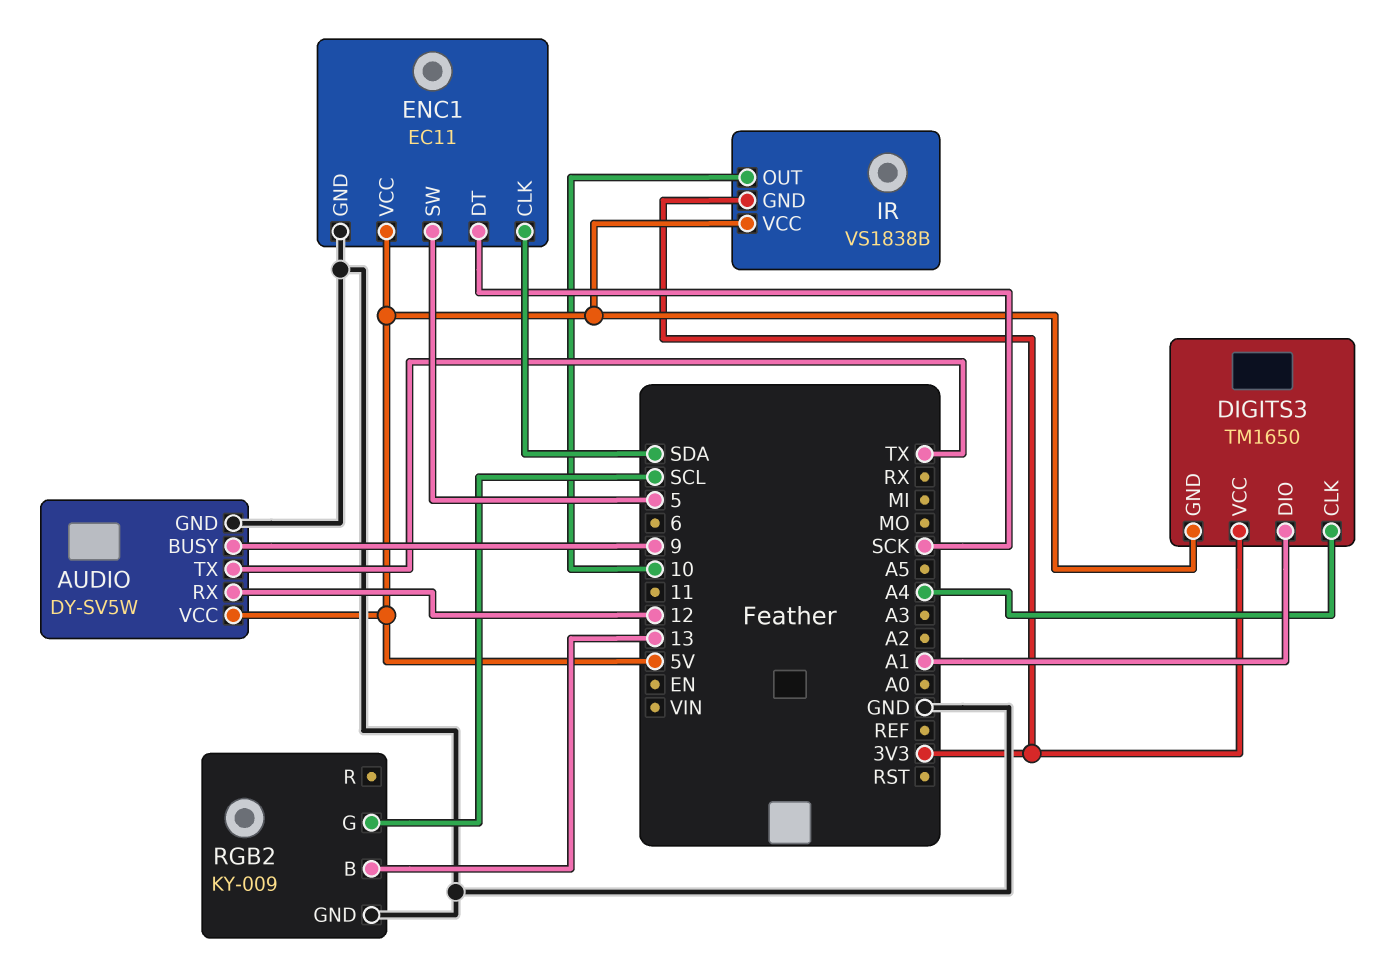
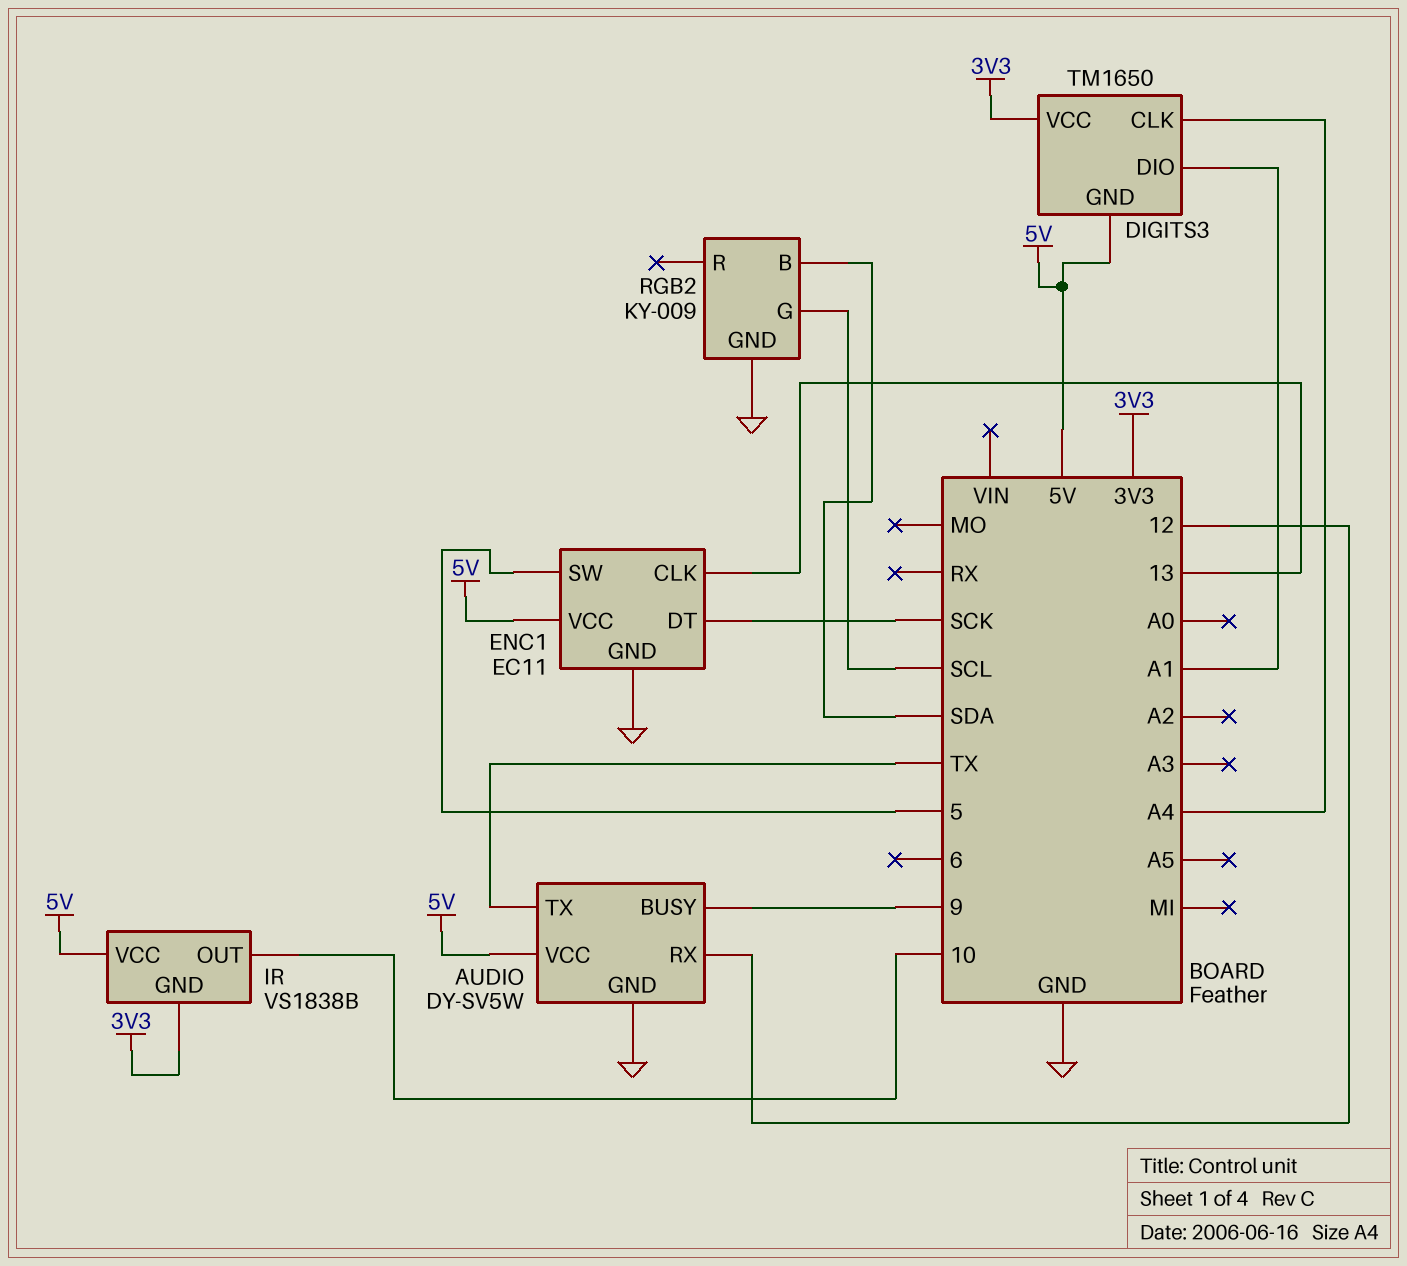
ENC1 pin CLK: SDA -> 13
RGB2 pin B: 13 -> SDA

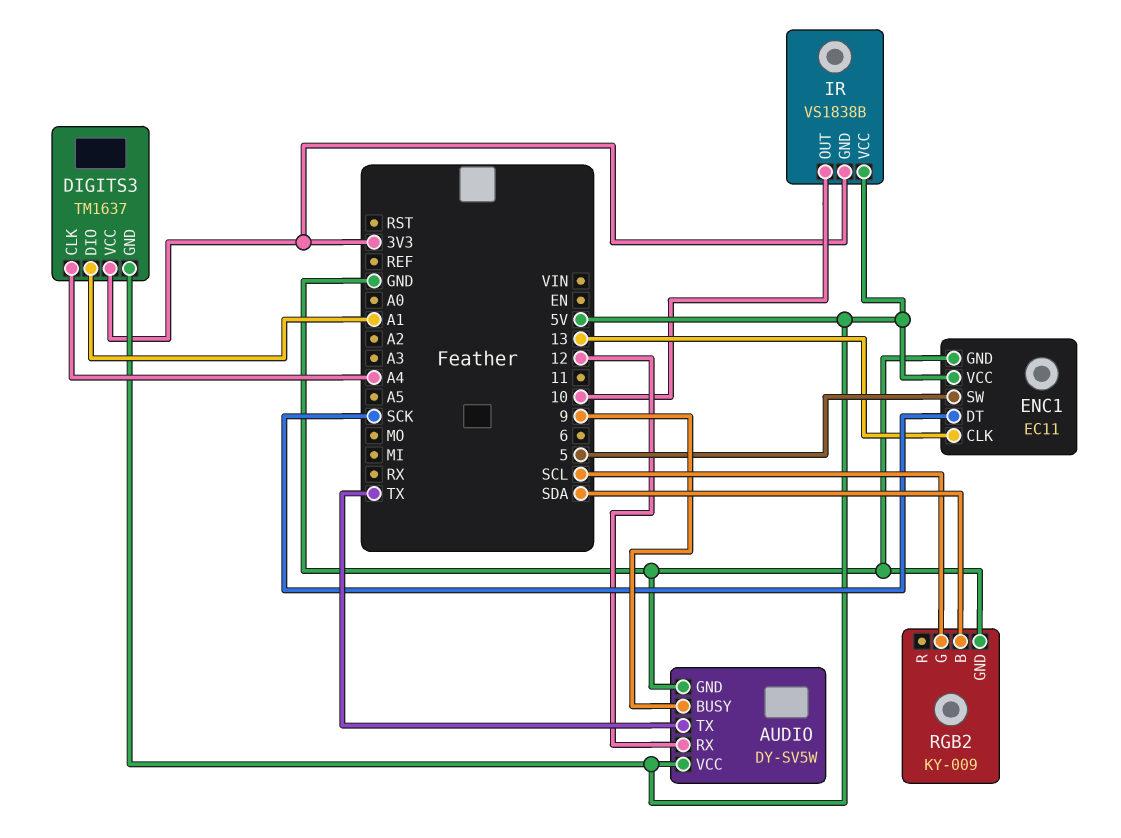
DIGITS3: TM1650 -> TM1637

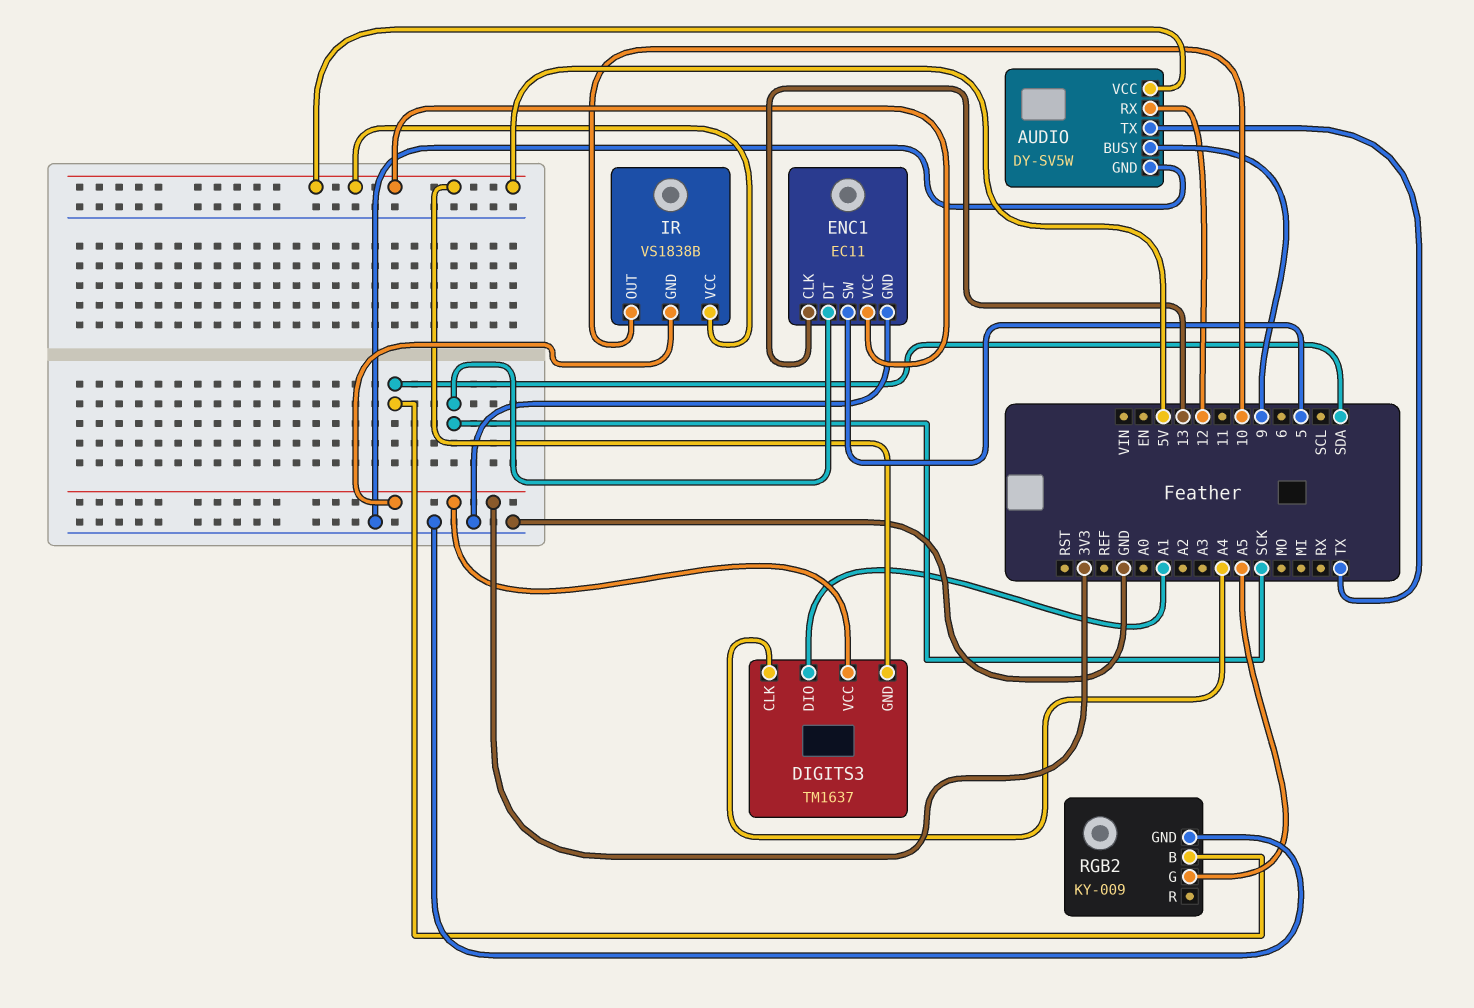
RGB2 pin G: SCL -> A5

